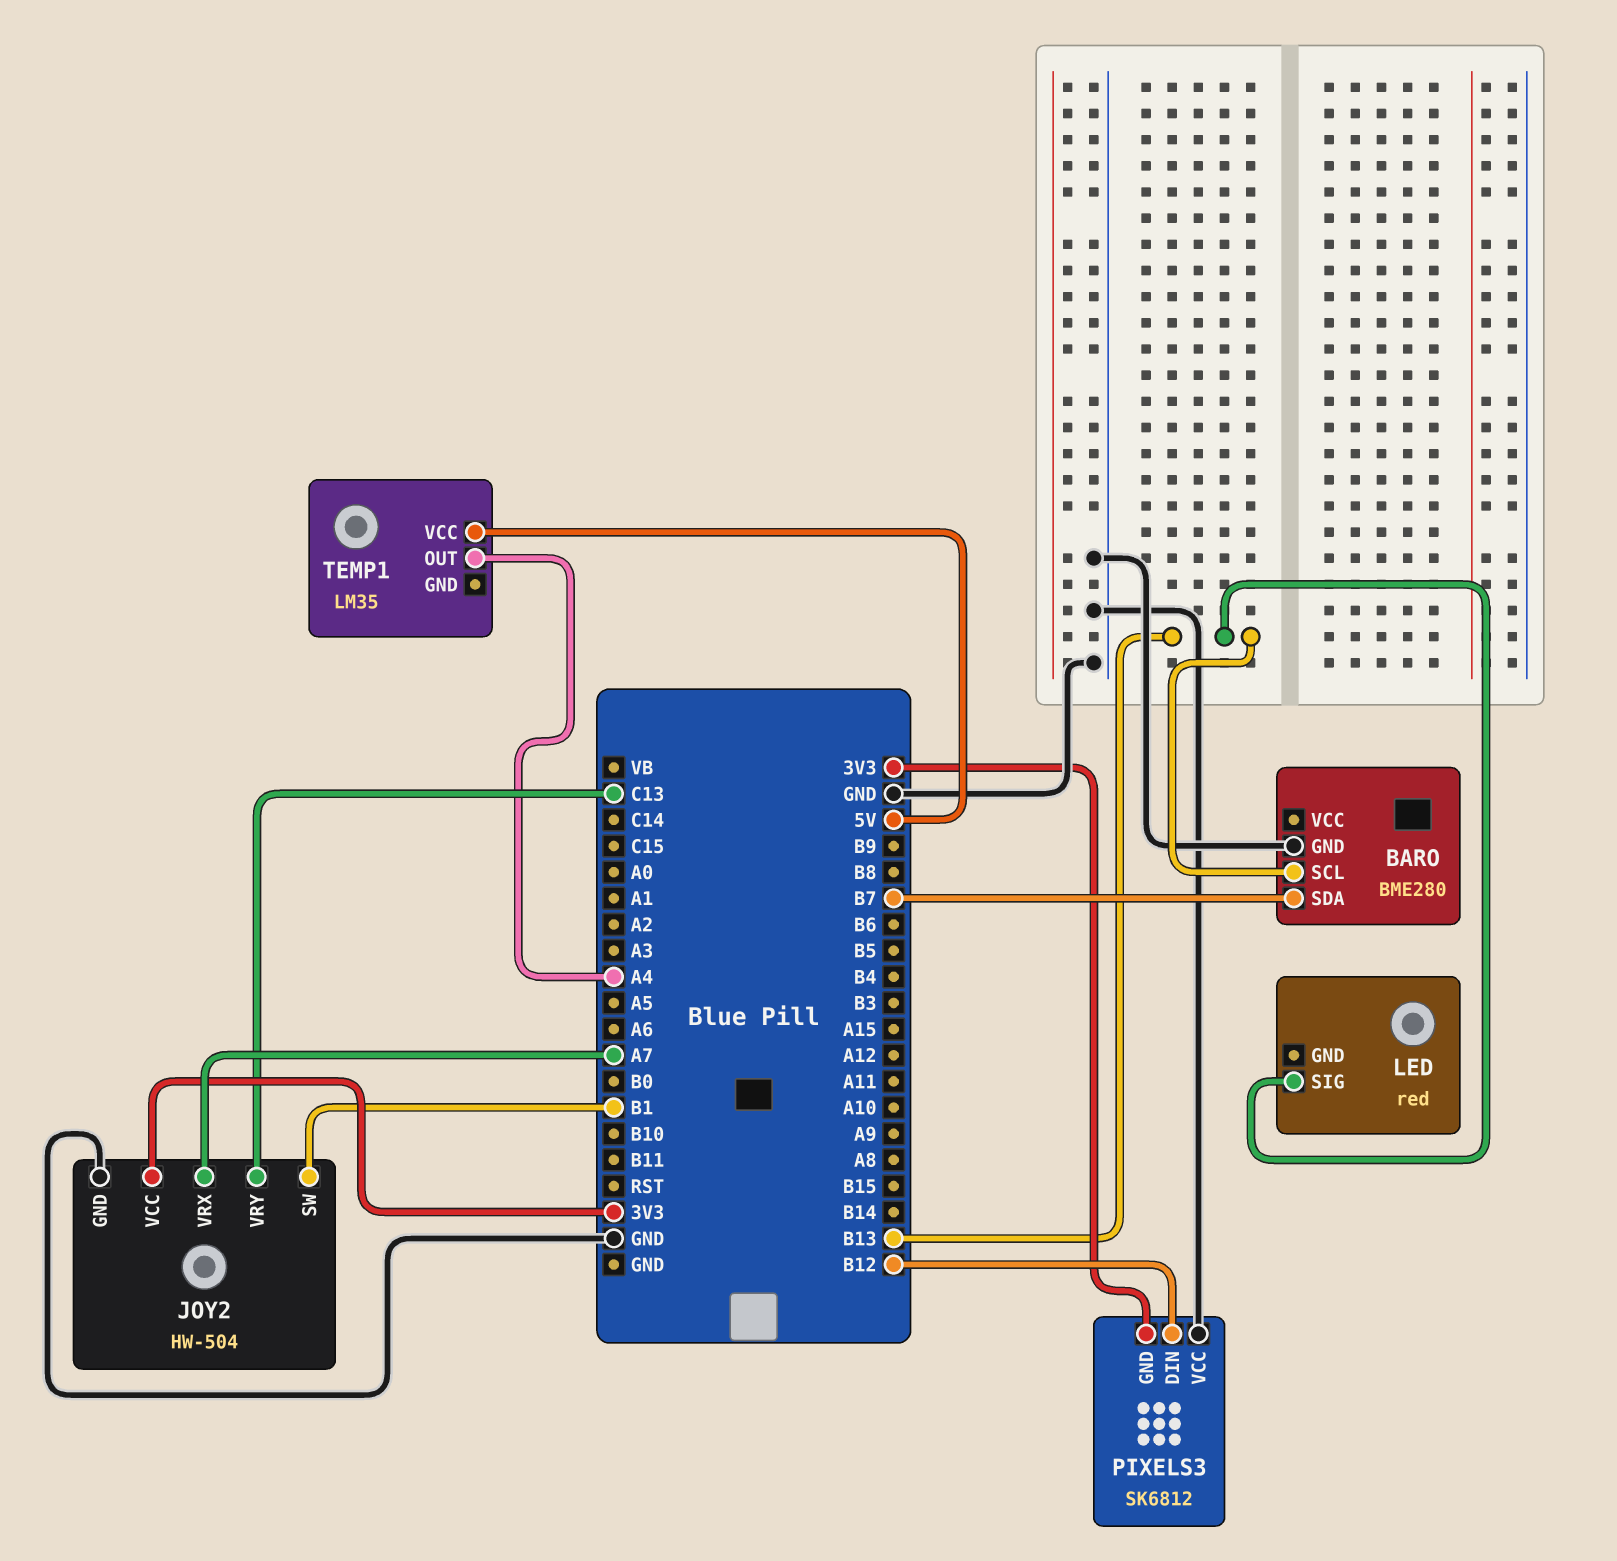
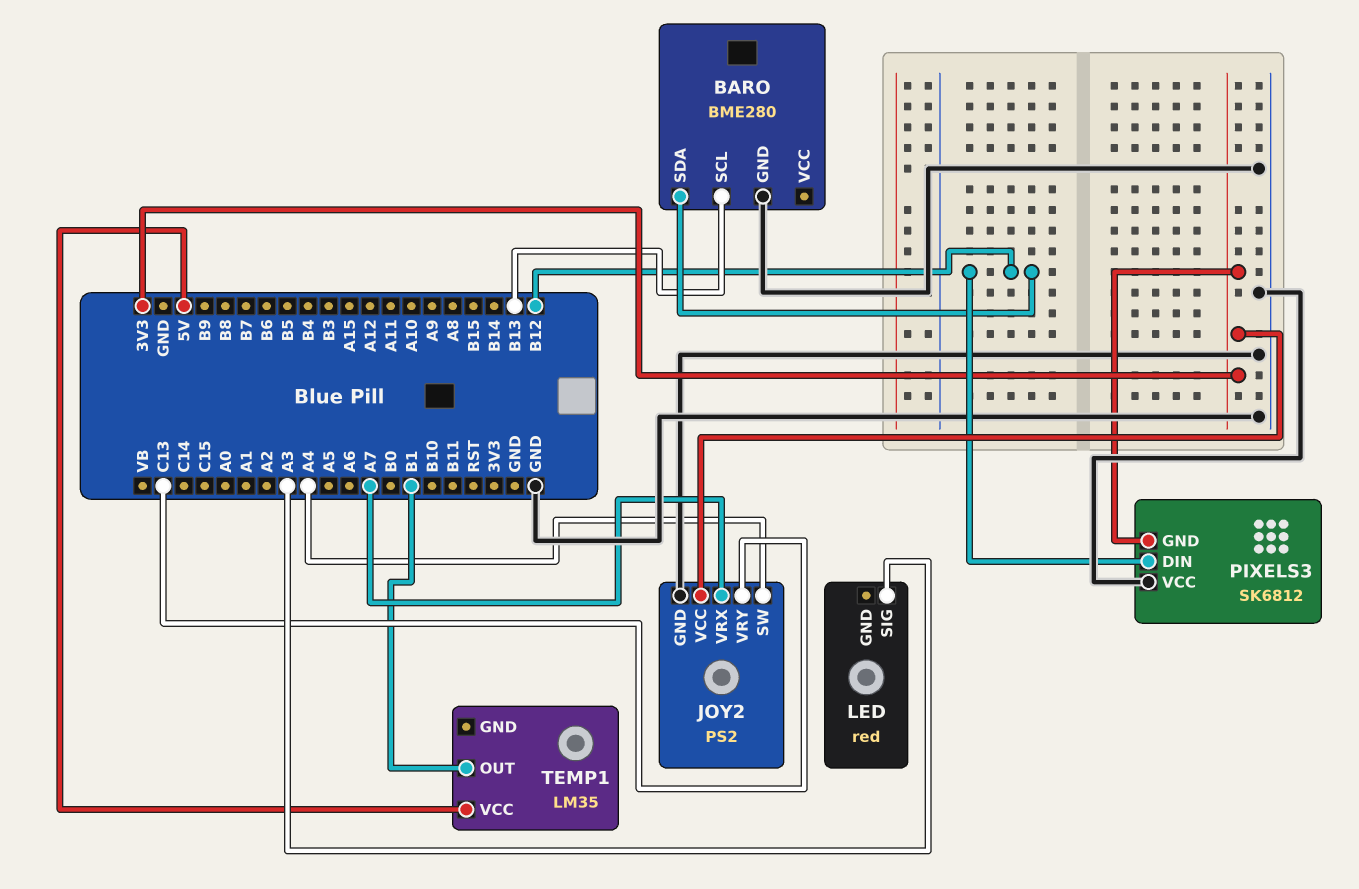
BARO pin SDA: B7 -> B12
JOY2: HW-504 -> PS2
JOY2 pin SW: B1 -> A4
LED pin SIG: B13 -> A3
TEMP1 pin OUT: A4 -> B1

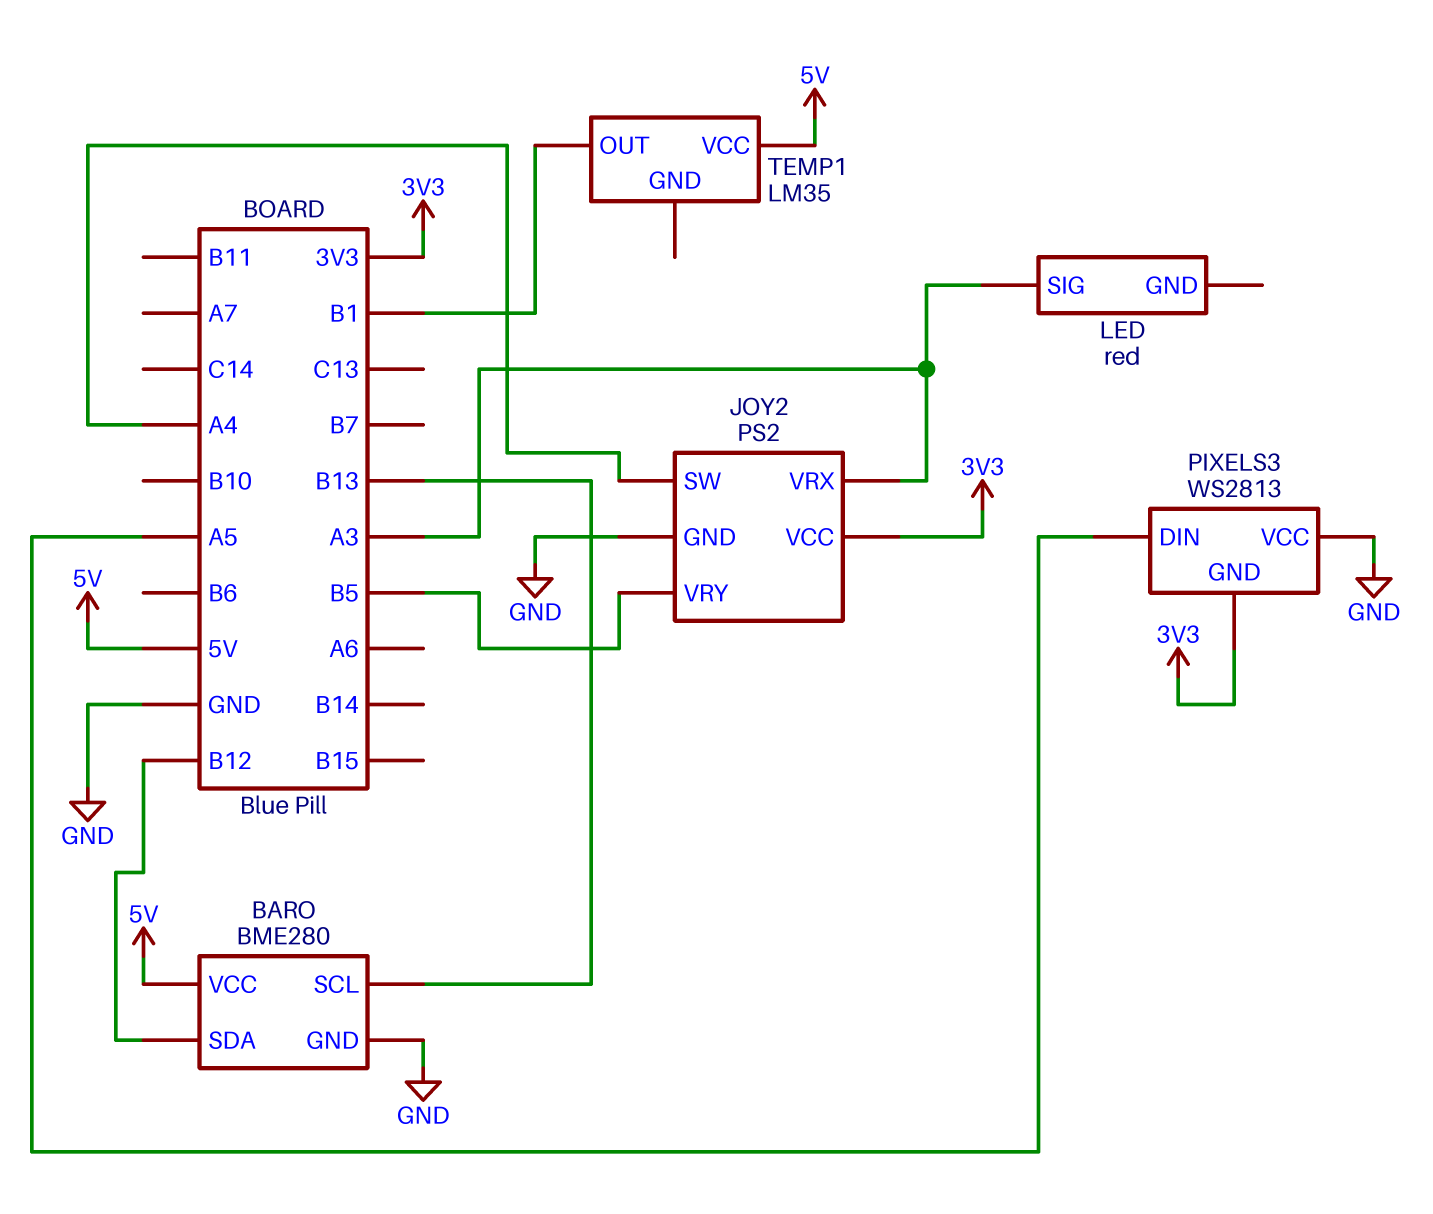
BARO pin VCC: none -> 5V
JOY2 pin VRX: A7 -> A3
JOY2 pin VRY: C13 -> B5
PIXELS3: SK6812 -> WS2813
PIXELS3 pin DIN: B12 -> A5

